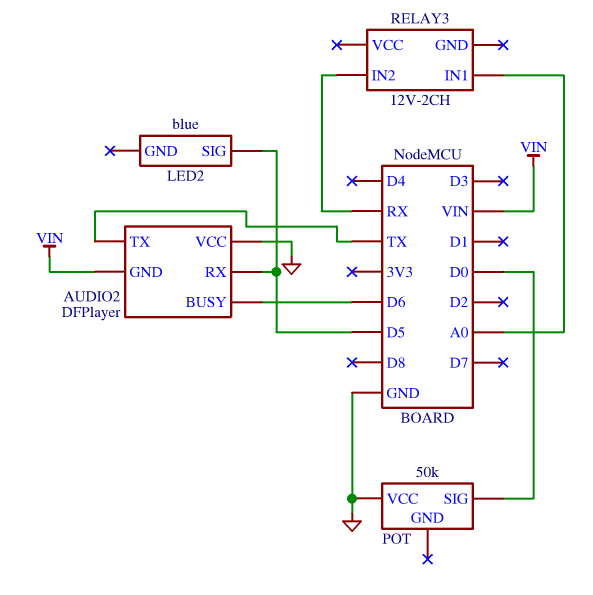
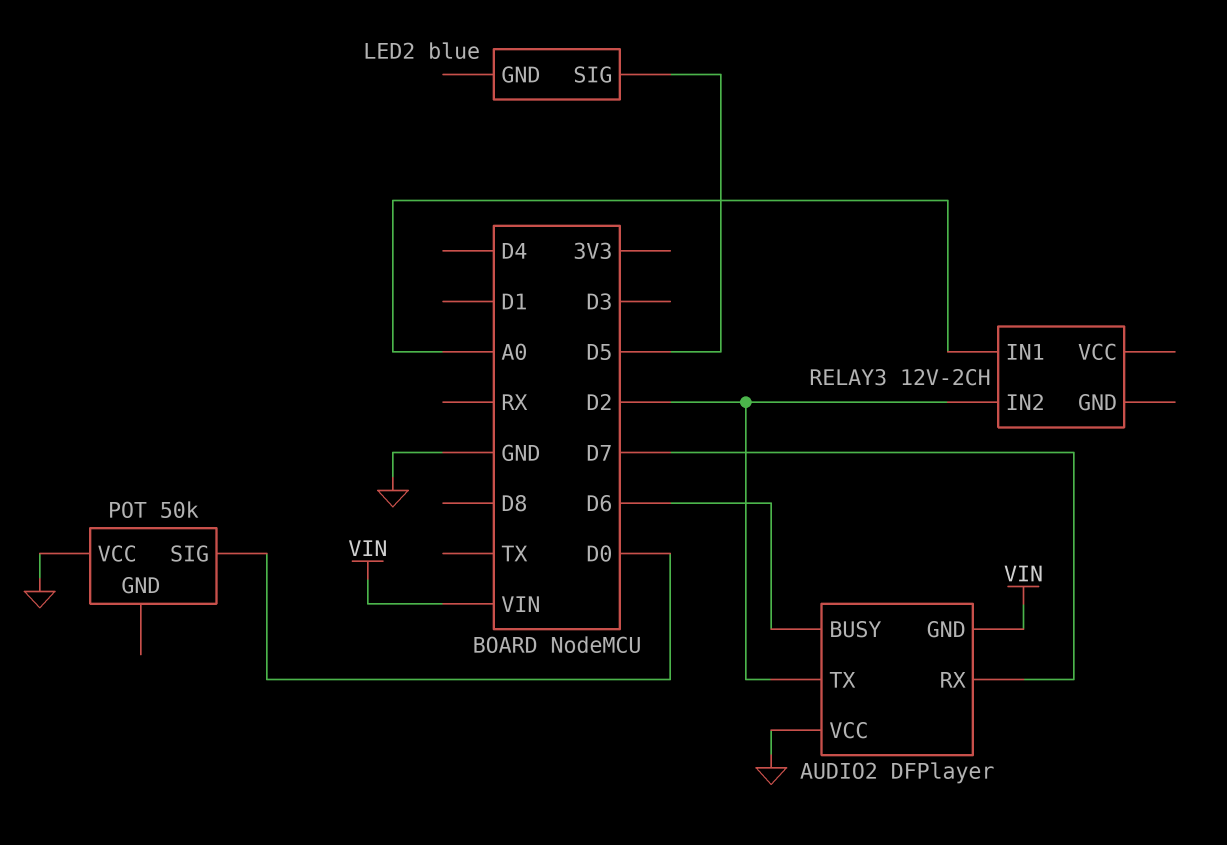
AUDIO2 pin RX: D5 -> D7
AUDIO2 pin TX: TX -> D2
RELAY3 pin IN2: RX -> D2

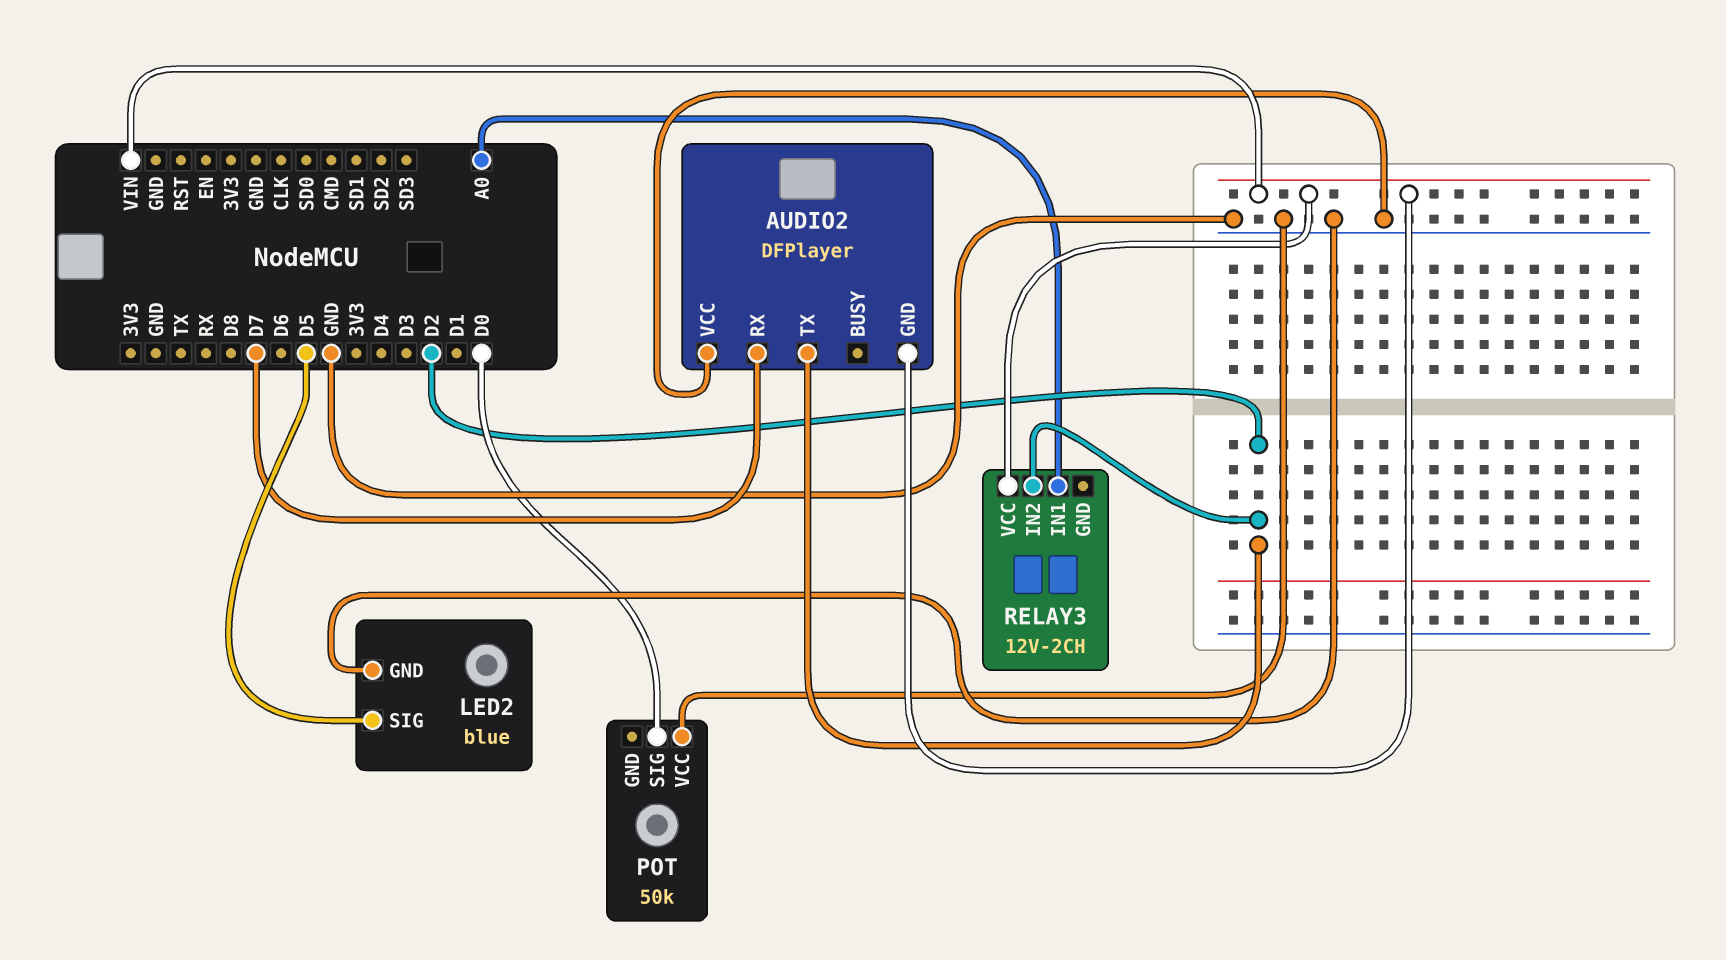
AUDIO2 pin BUSY: D6 -> none
LED2 pin GND: none -> GND
RELAY3 pin VCC: none -> VIN

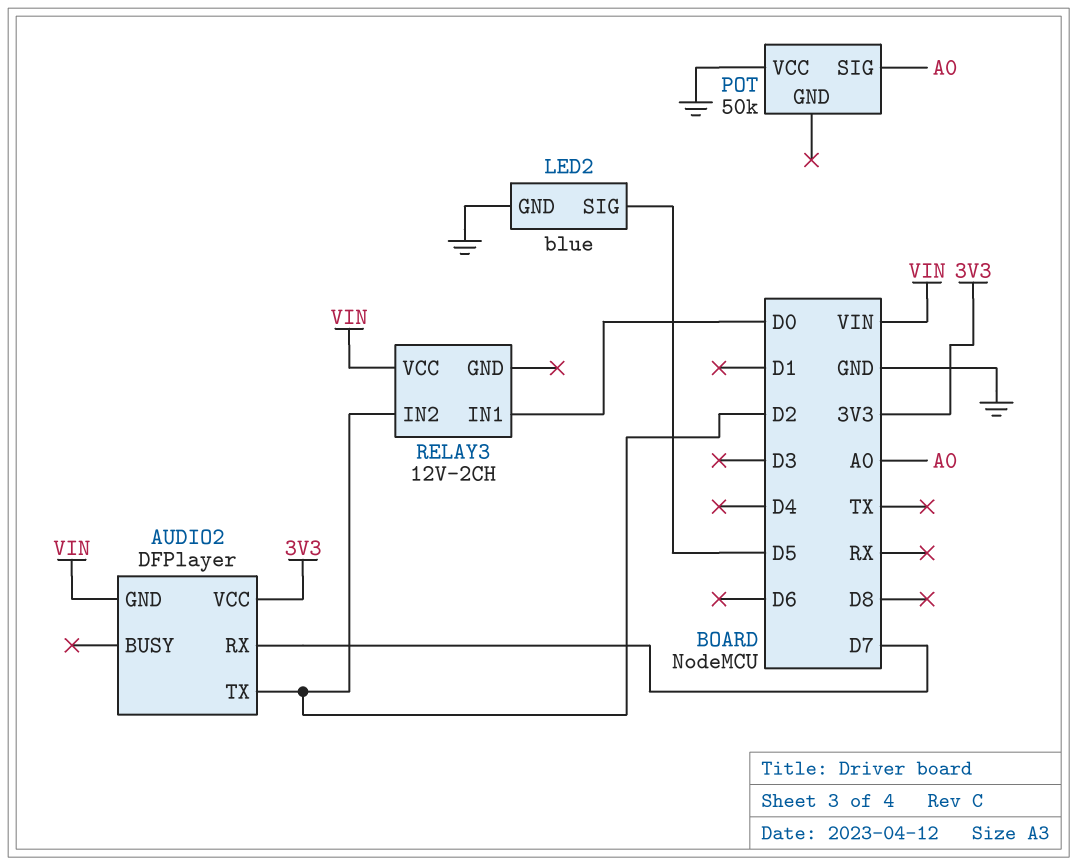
AUDIO2 pin VCC: GND -> 3V3
POT pin SIG: D0 -> A0
RELAY3 pin IN1: A0 -> D0

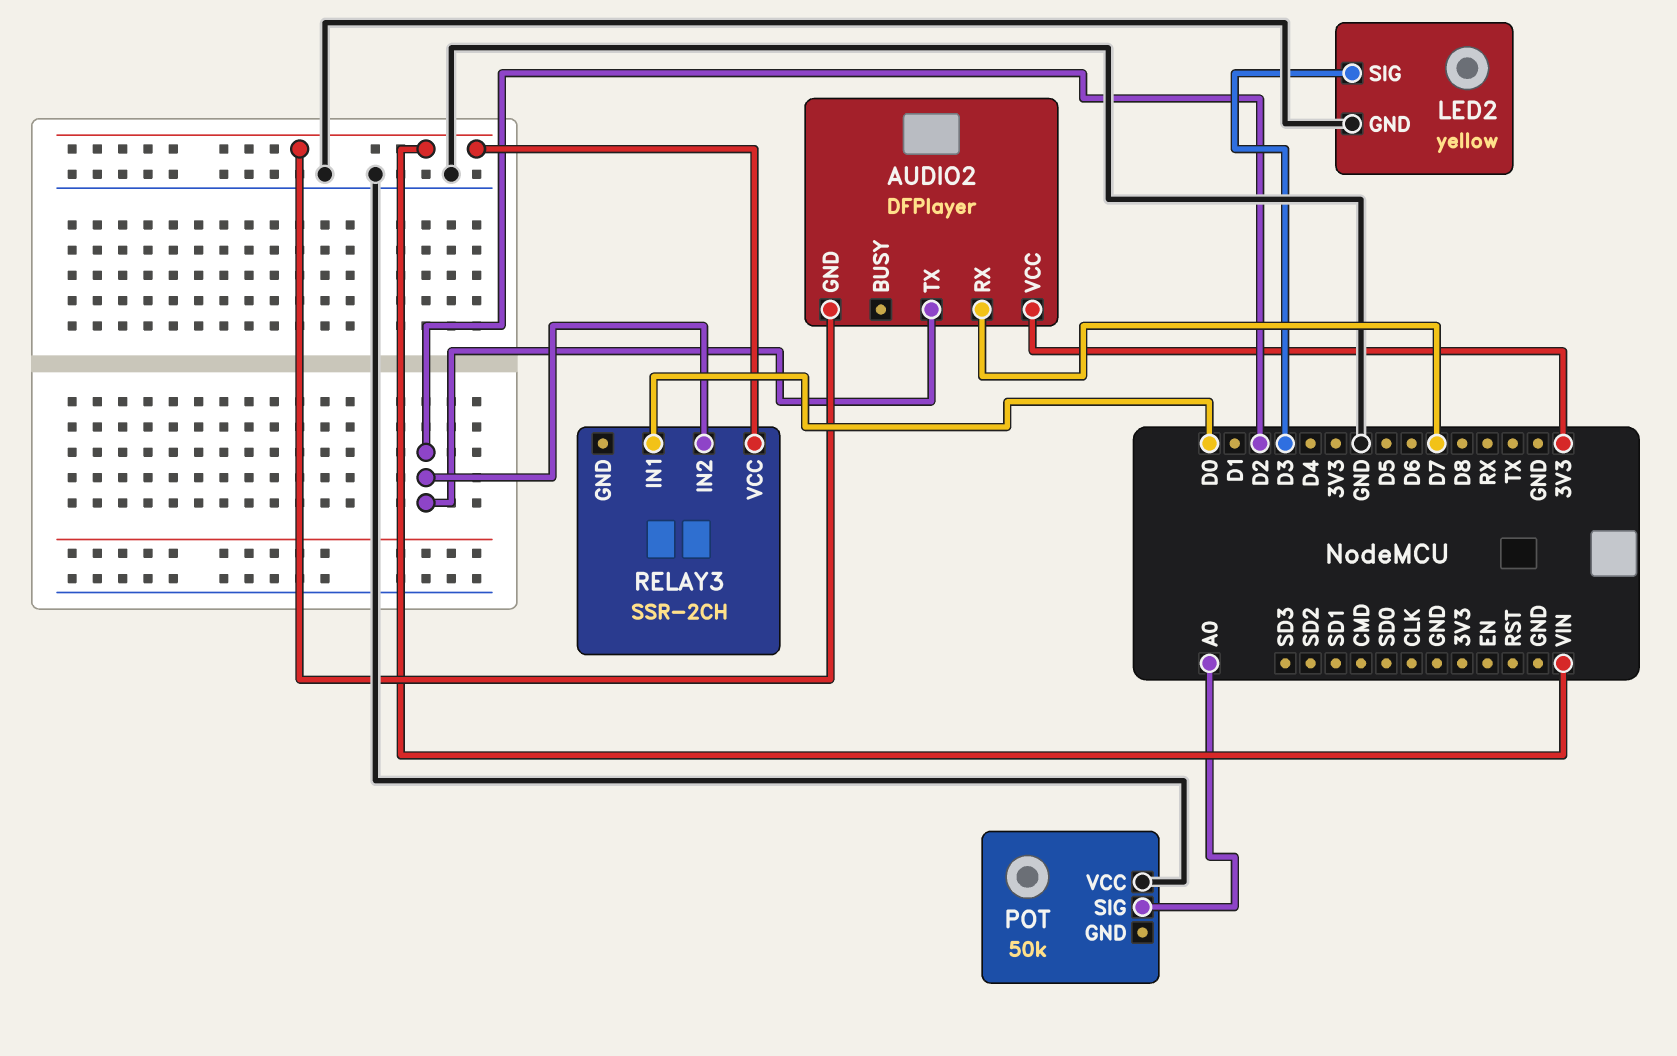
LED2: blue -> yellow
LED2 pin SIG: D5 -> D3
RELAY3: 12V-2CH -> SSR-2CH

